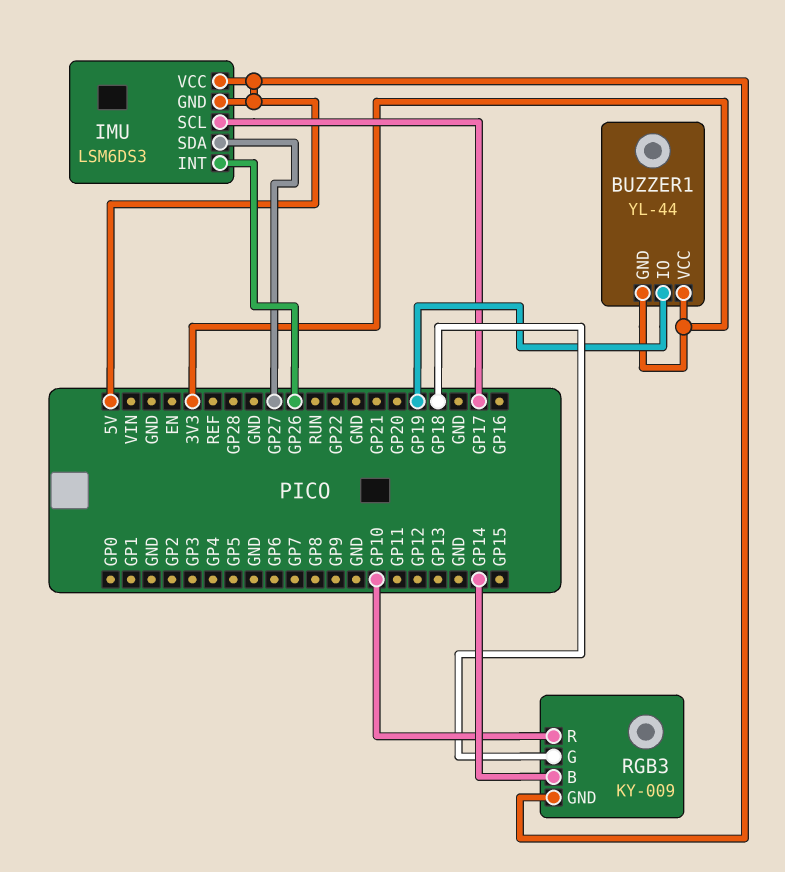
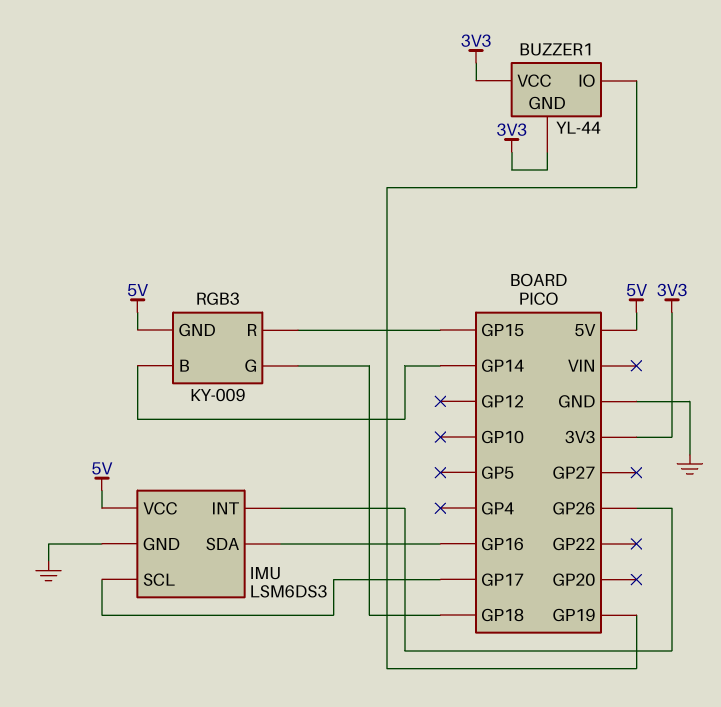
IMU pin GND: 5V -> GND
IMU pin SDA: GP27 -> GP16
RGB3 pin R: GP10 -> GP15

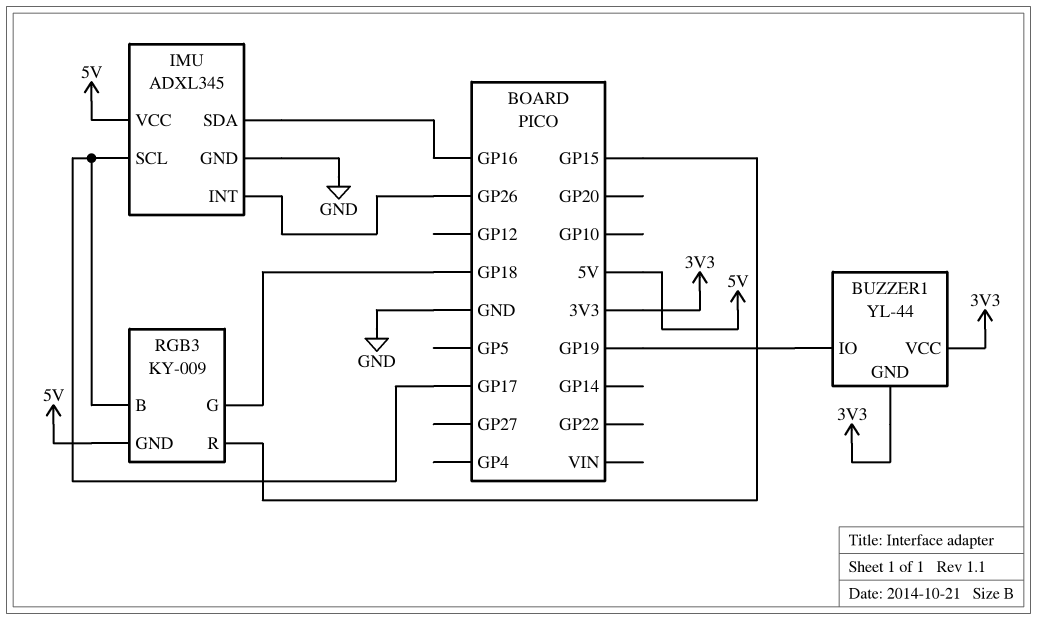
IMU: LSM6DS3 -> ADXL345
RGB3 pin B: GP14 -> GP17

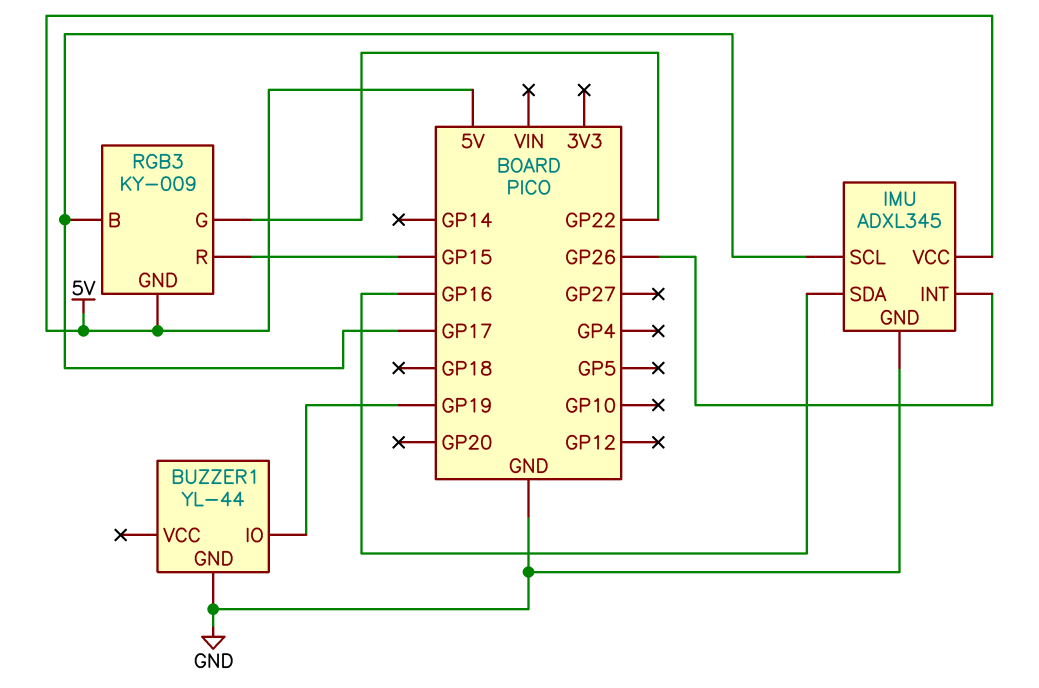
BUZZER1 pin GND: 3V3 -> GND
BUZZER1 pin VCC: 3V3 -> none
RGB3 pin G: GP18 -> GP22

